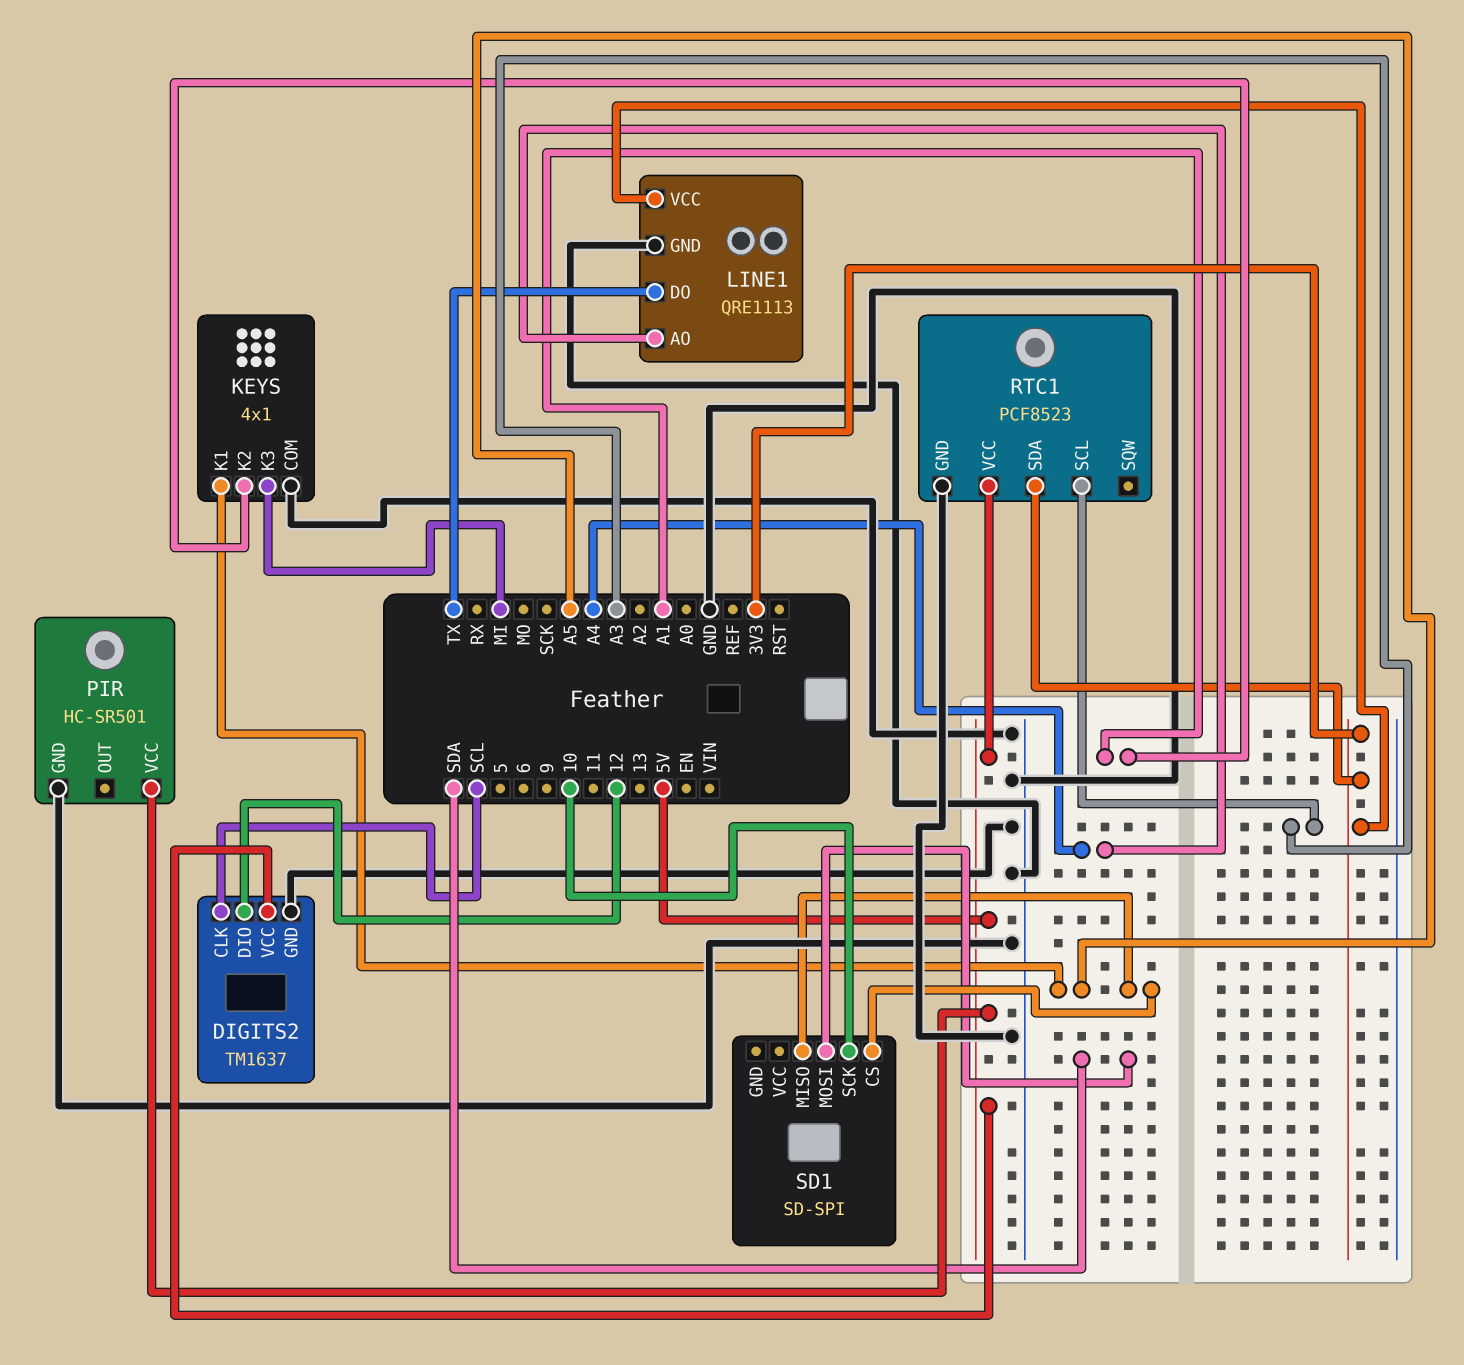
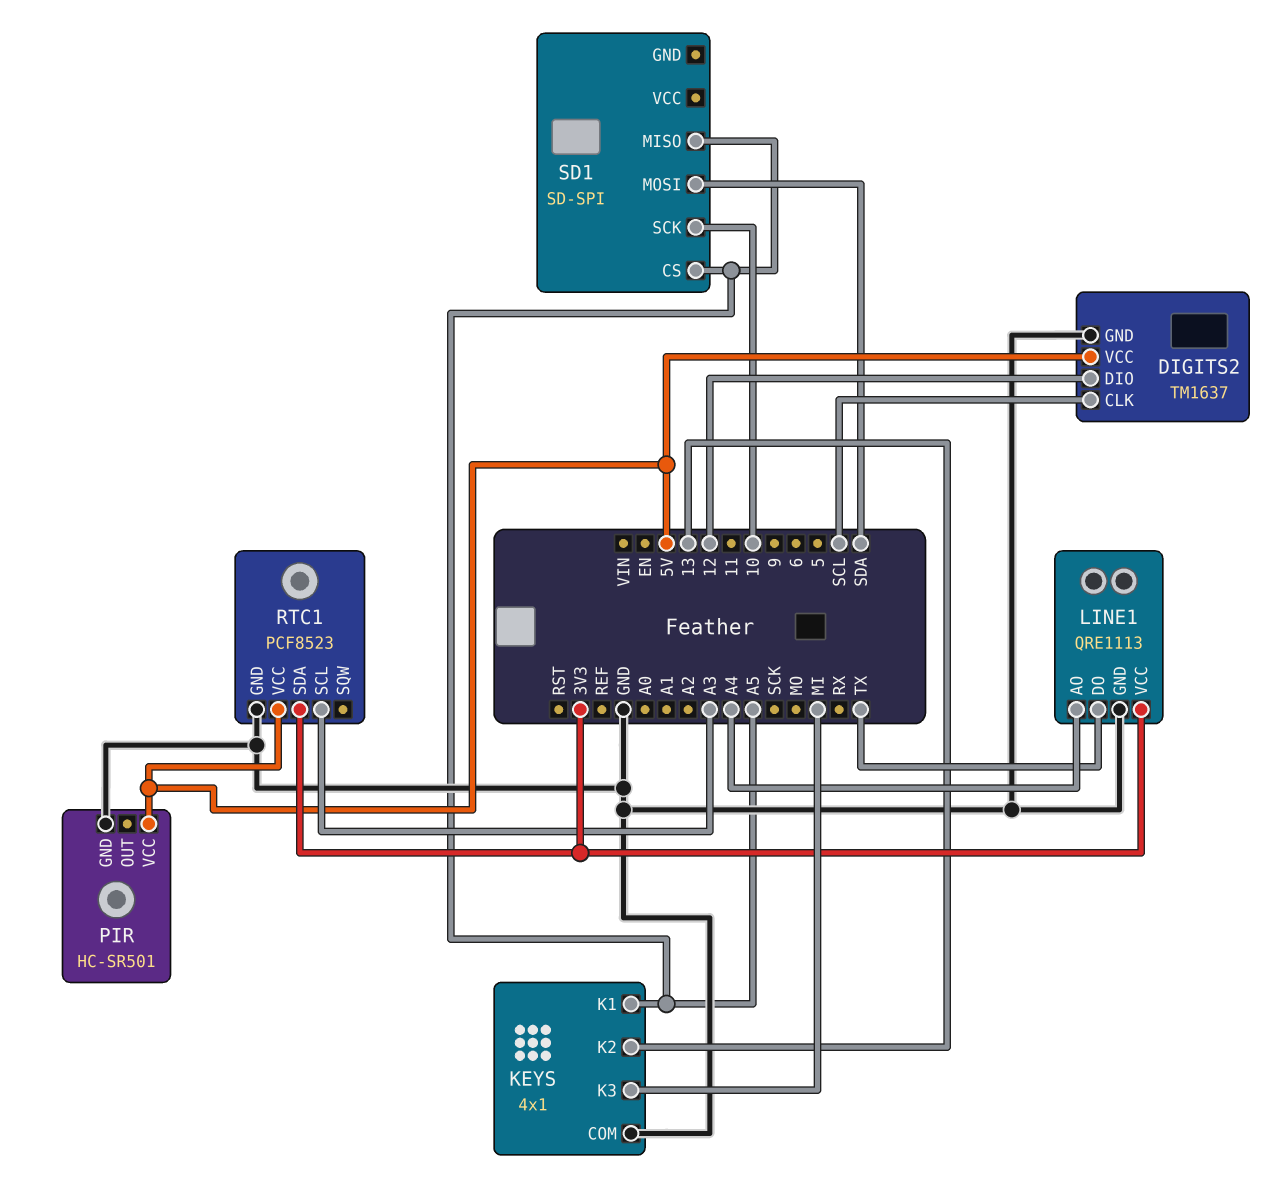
KEYS pin K2: A1 -> 13

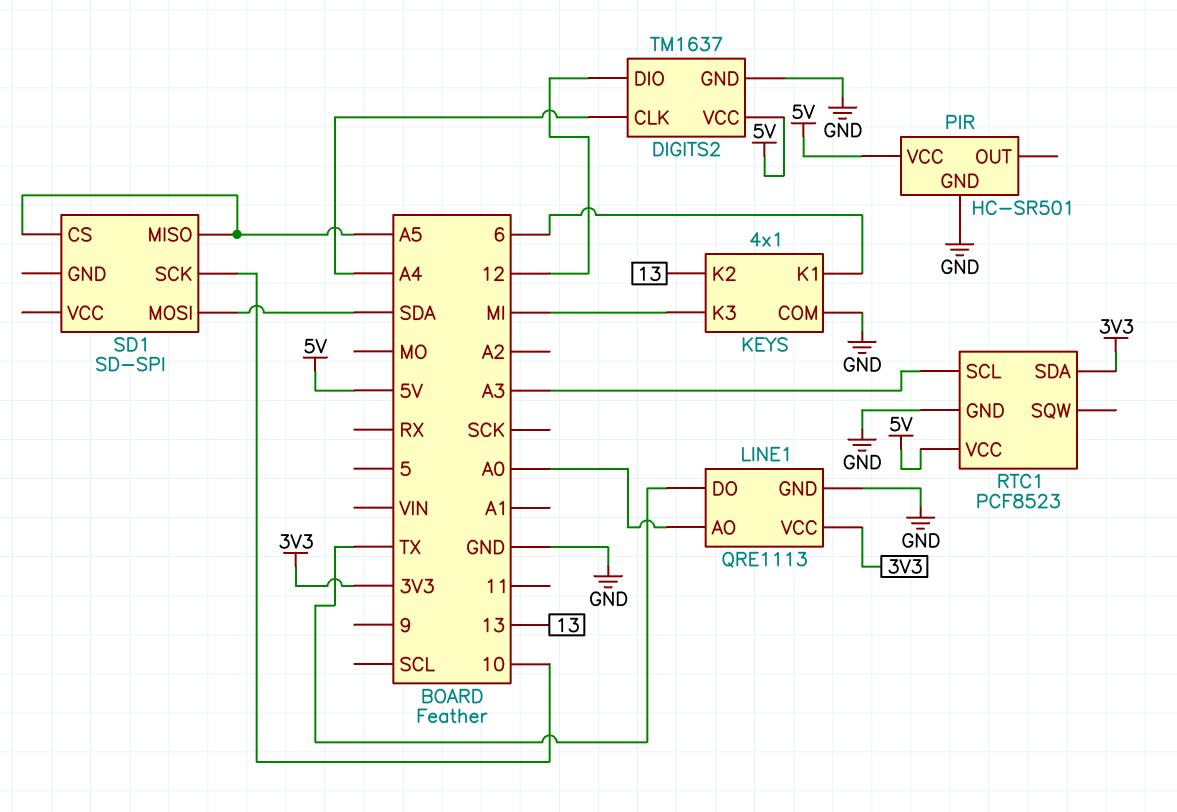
DIGITS2 pin CLK: SCL -> A4
KEYS pin K1: A5 -> 6
LINE1 pin AO: A4 -> A0

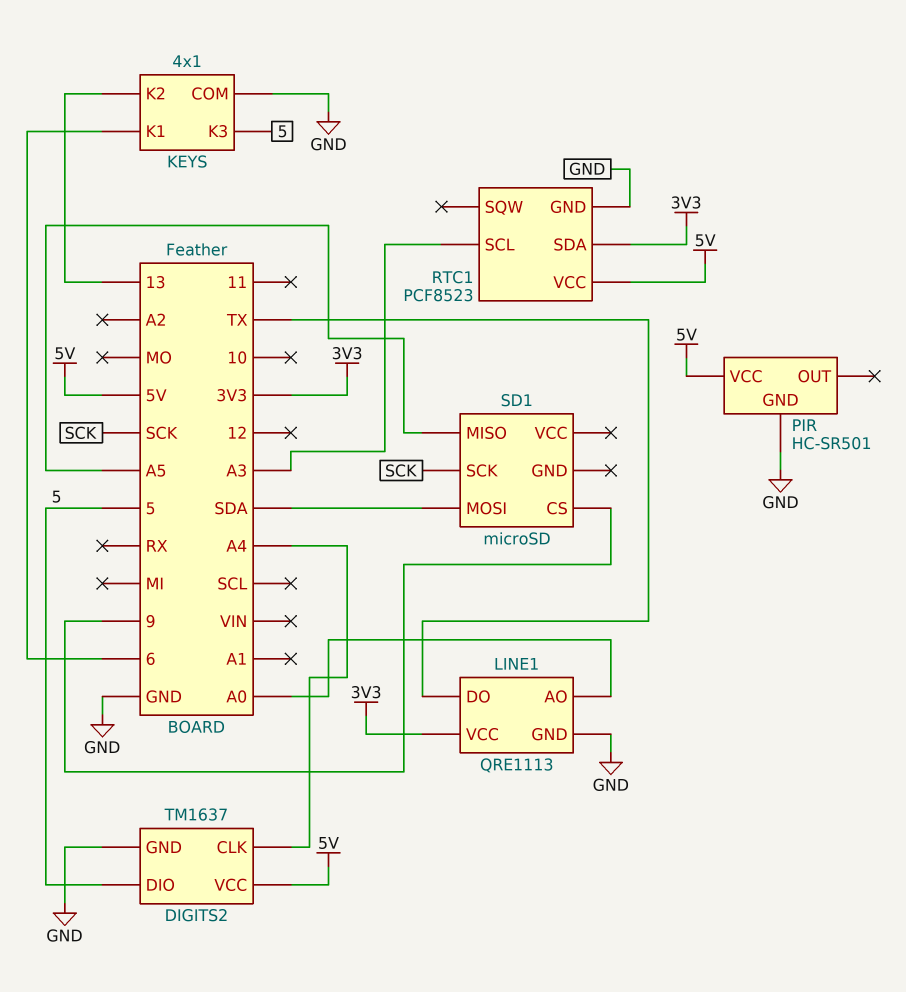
DIGITS2 pin DIO: 12 -> 5
KEYS pin K3: MI -> 5
SD1: SD-SPI -> microSD
SD1 pin CS: A5 -> 9
SD1 pin SCK: 10 -> SCK

